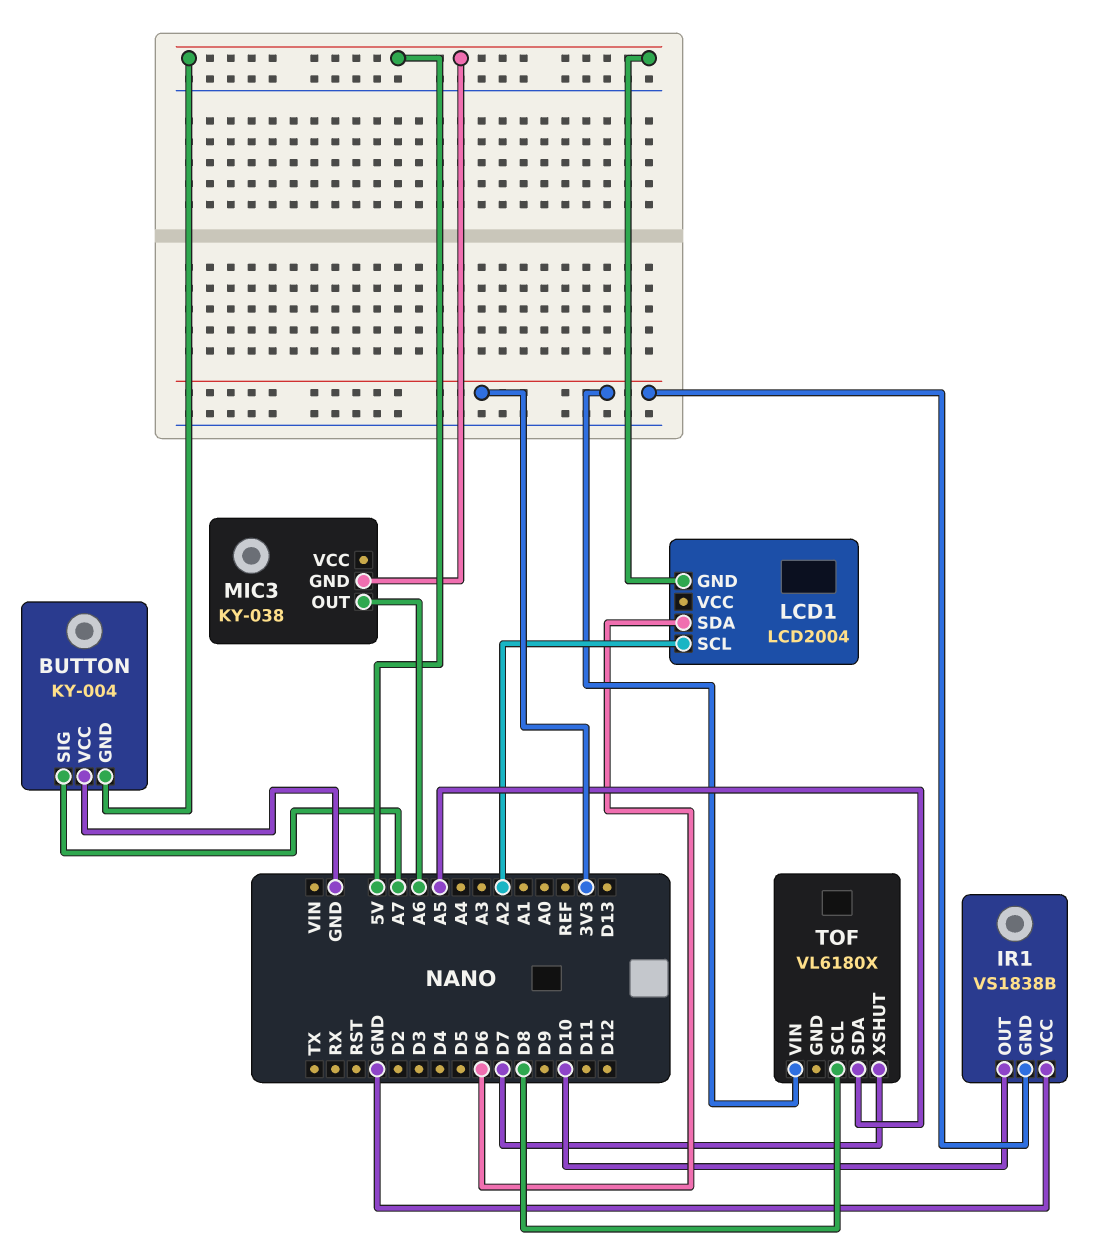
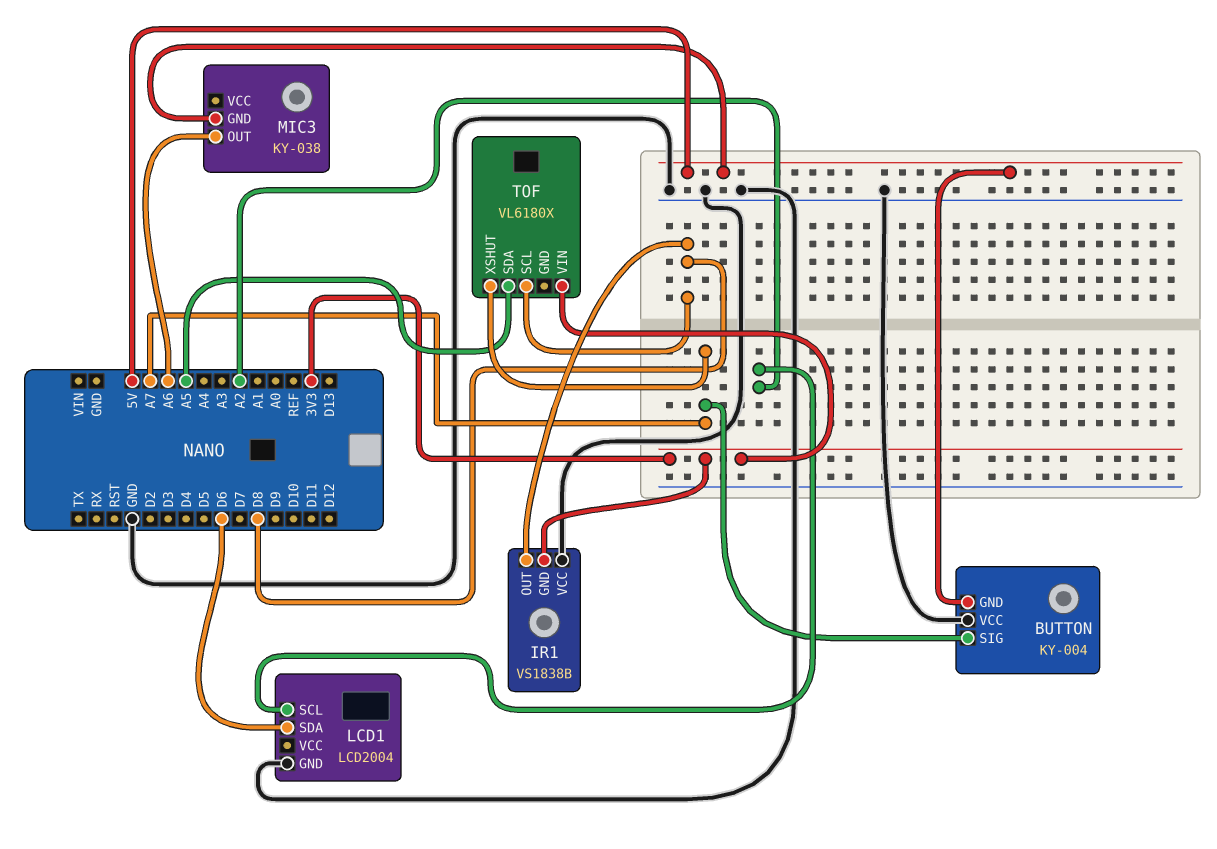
IR1 pin OUT: D10 -> D8
LCD1 pin GND: 5V -> GND
TOF pin XSHUT: D7 -> A7

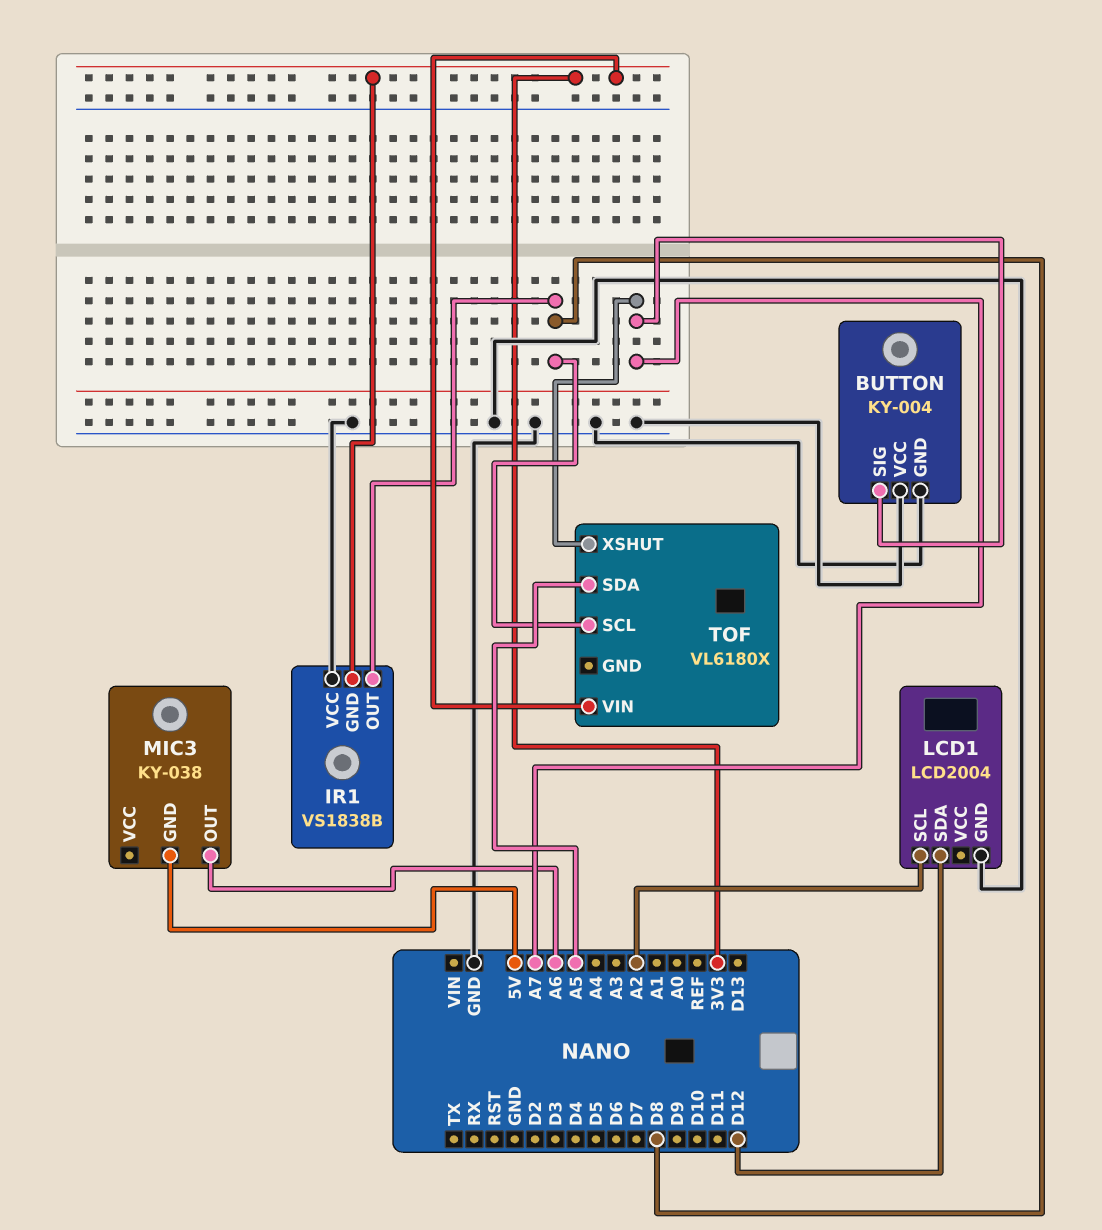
BUTTON pin GND: 5V -> GND
LCD1 pin SDA: D6 -> D12

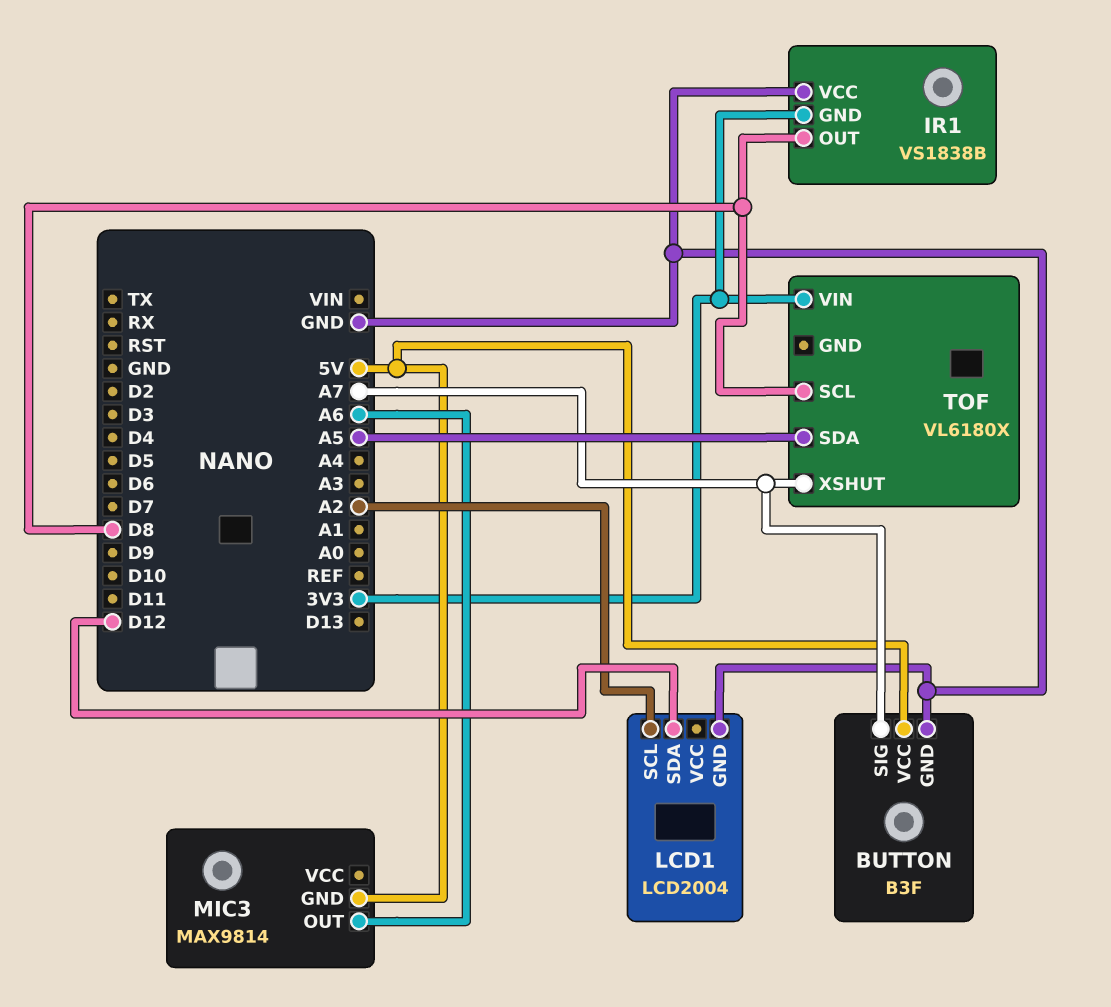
BUTTON: KY-004 -> B3F
BUTTON pin VCC: GND -> 5V
MIC3: KY-038 -> MAX9814

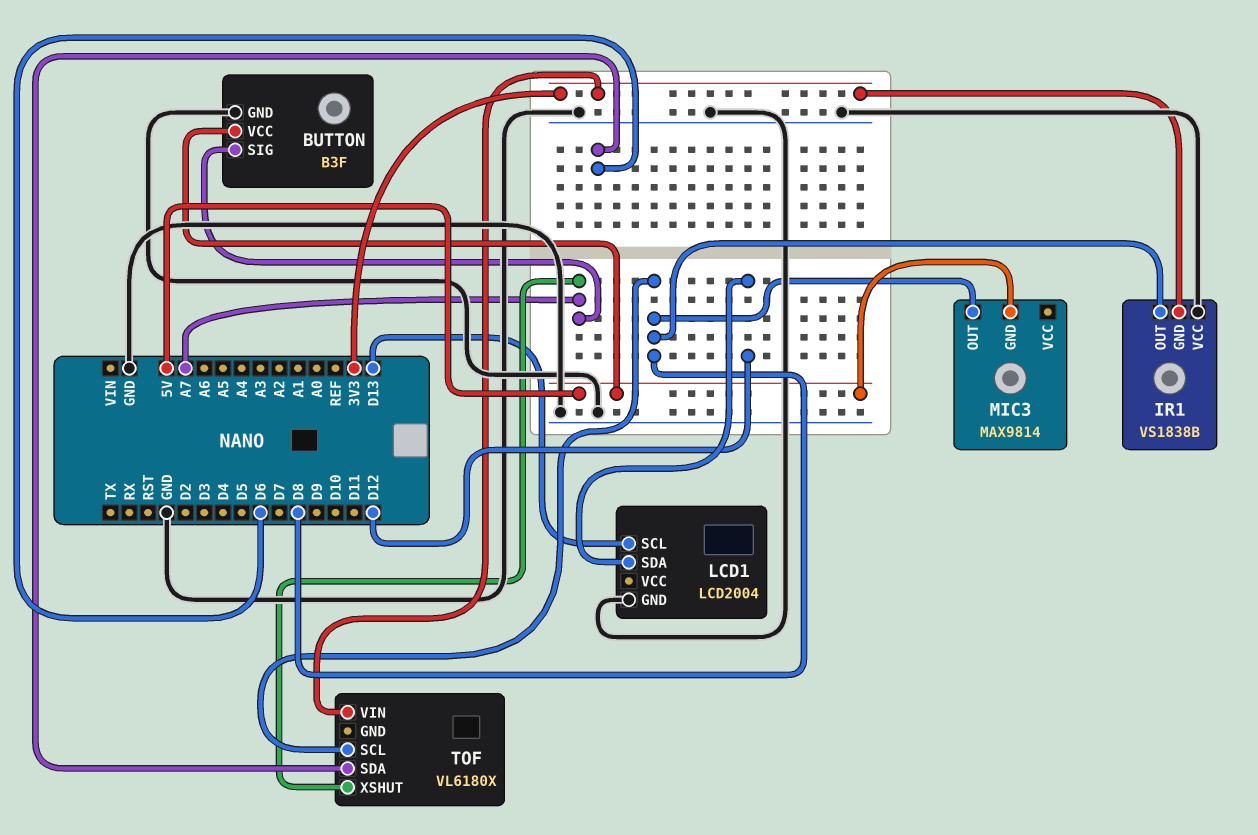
LCD1 pin SCL: A2 -> D13
MIC3 pin OUT: A6 -> D8
TOF pin SDA: A5 -> D6

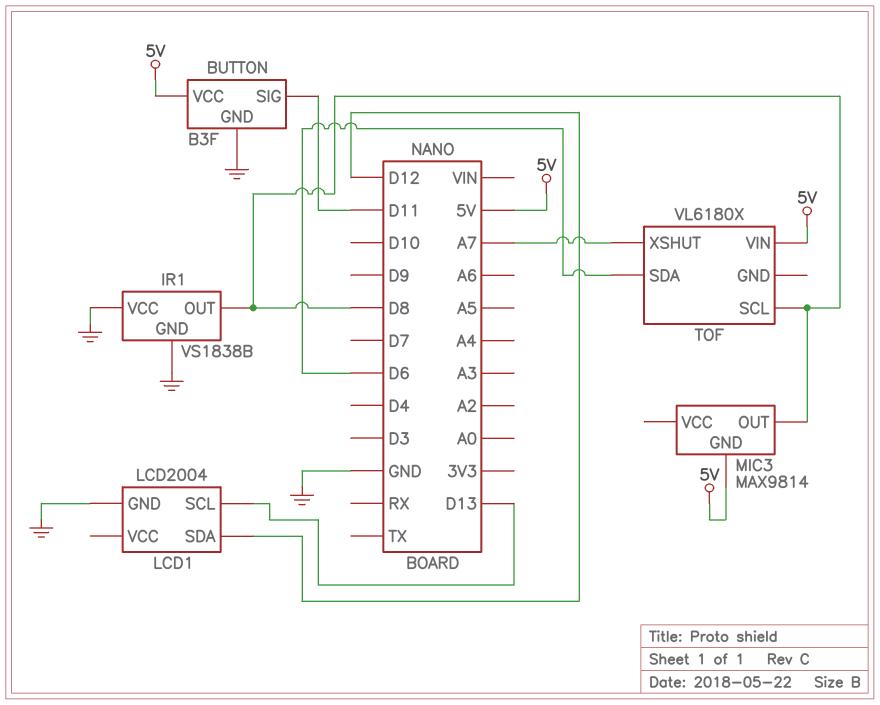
BUTTON pin SIG: A7 -> D11
IR1 pin GND: 3V3 -> GND
TOF pin VIN: 3V3 -> 5V

